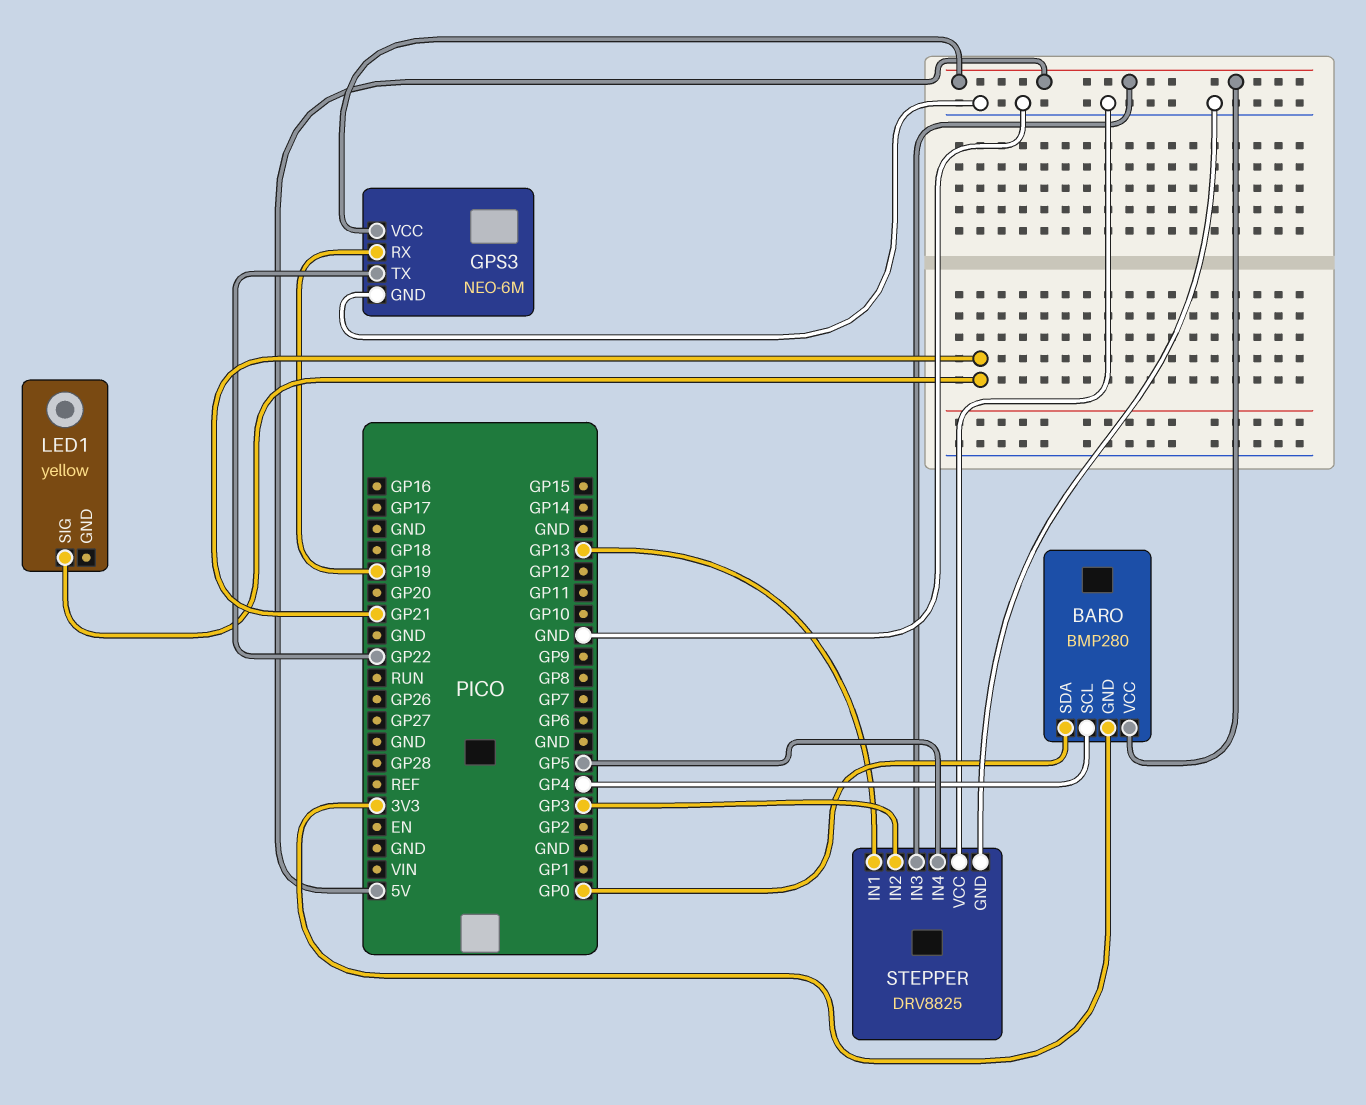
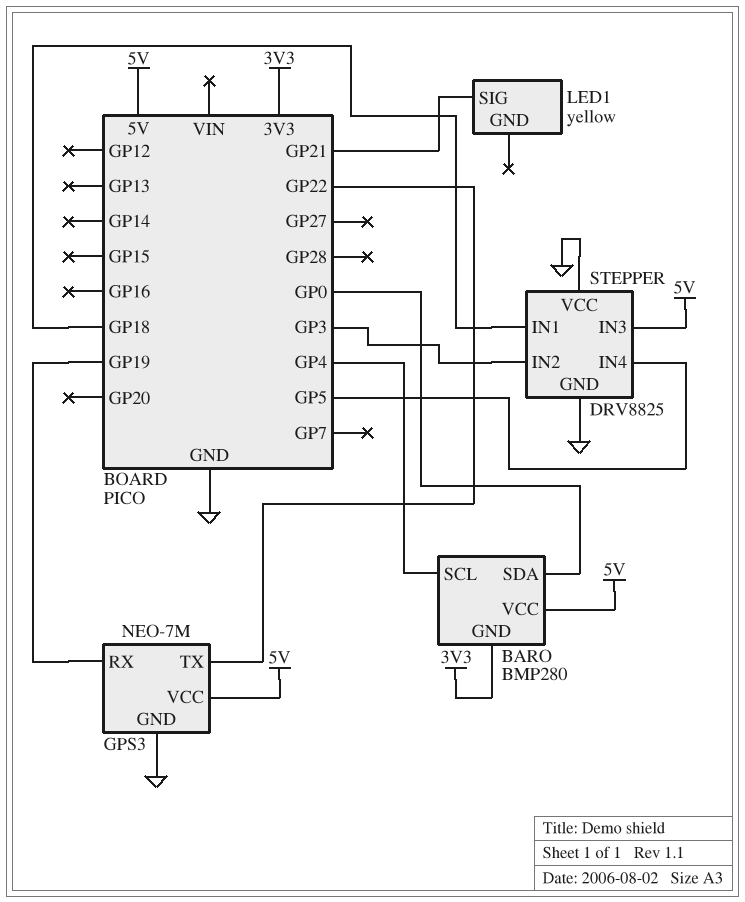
GPS3: NEO-6M -> NEO-7M
STEPPER pin IN1: GP13 -> GP18

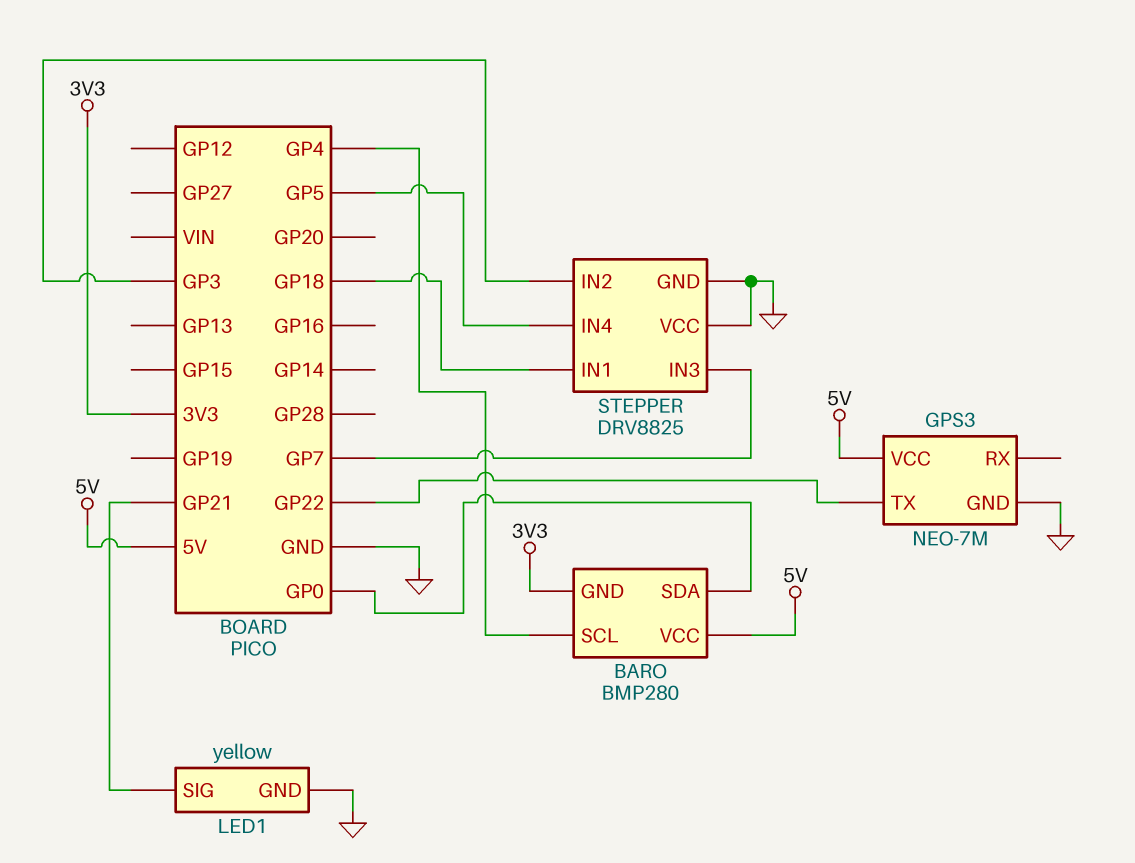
GPS3 pin RX: GP19 -> none
LED1 pin GND: none -> GND
STEPPER pin IN3: 5V -> GP7

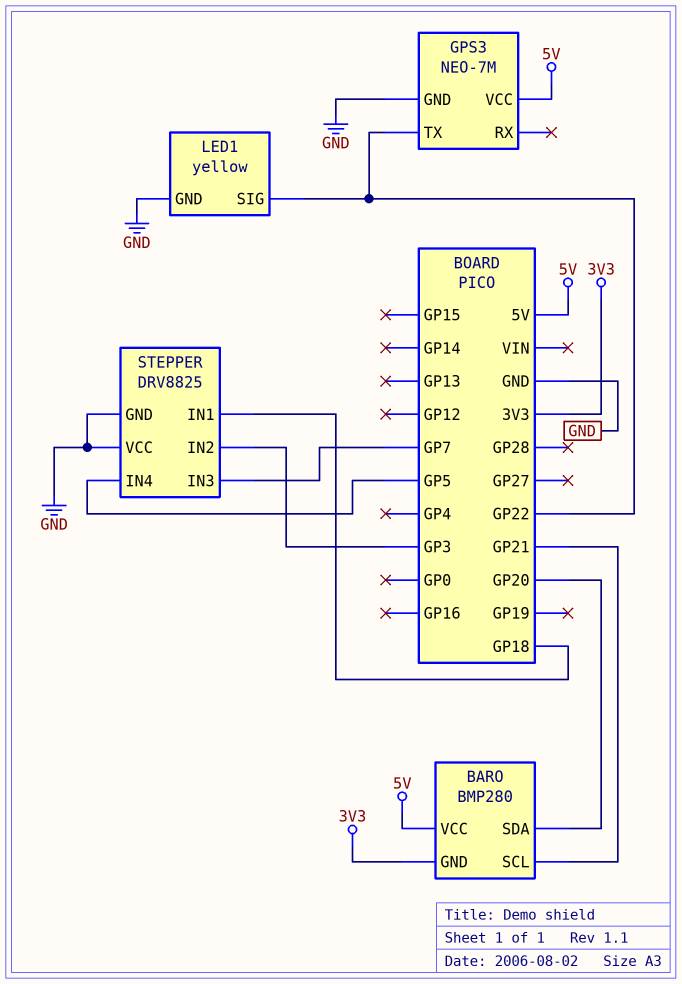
BARO pin SCL: GP4 -> GP21
BARO pin SDA: GP0 -> GP20
LED1 pin SIG: GP21 -> GP22

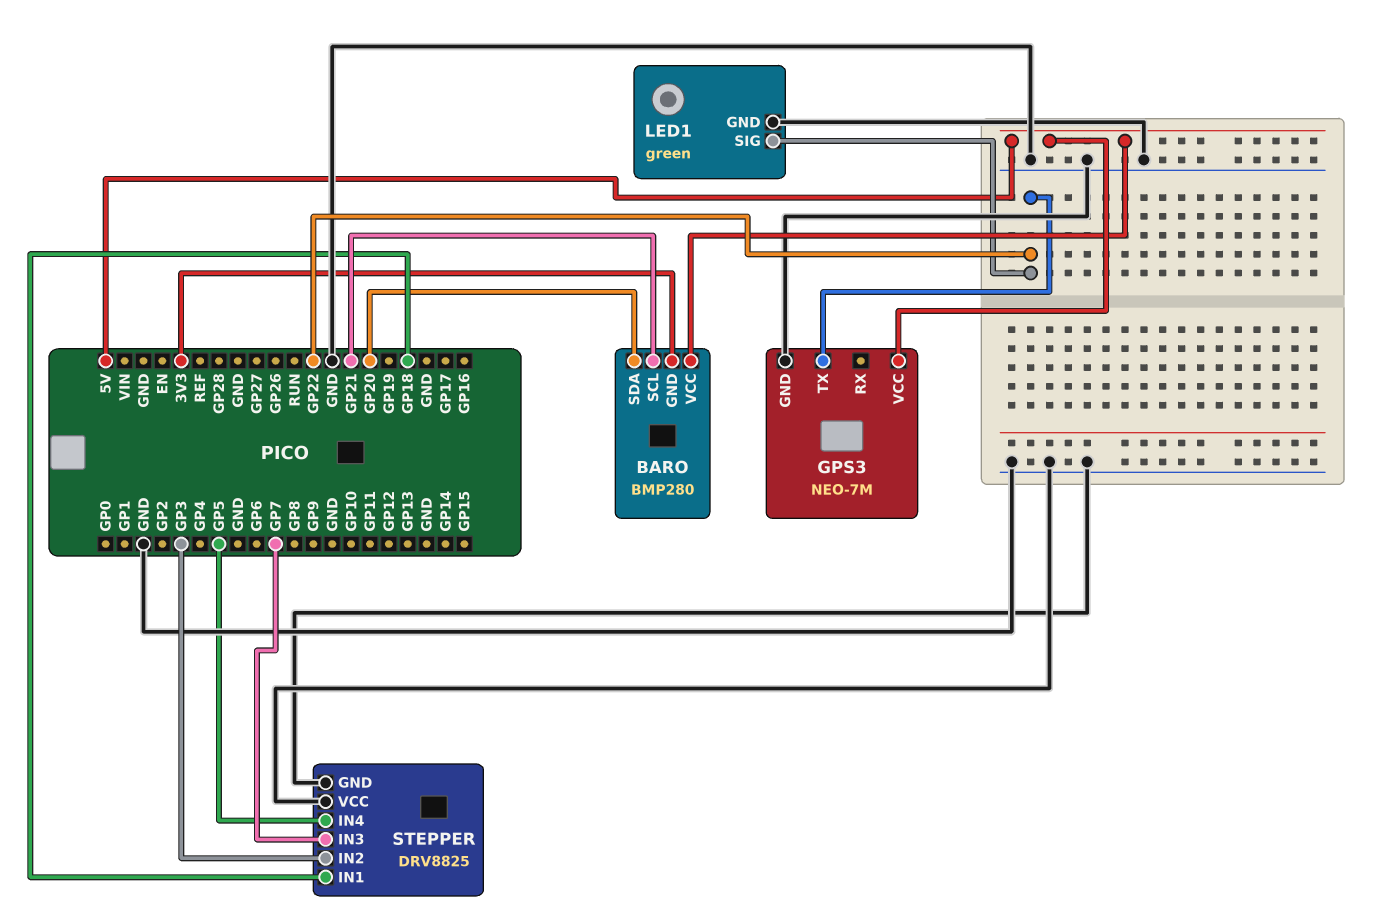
LED1: yellow -> green

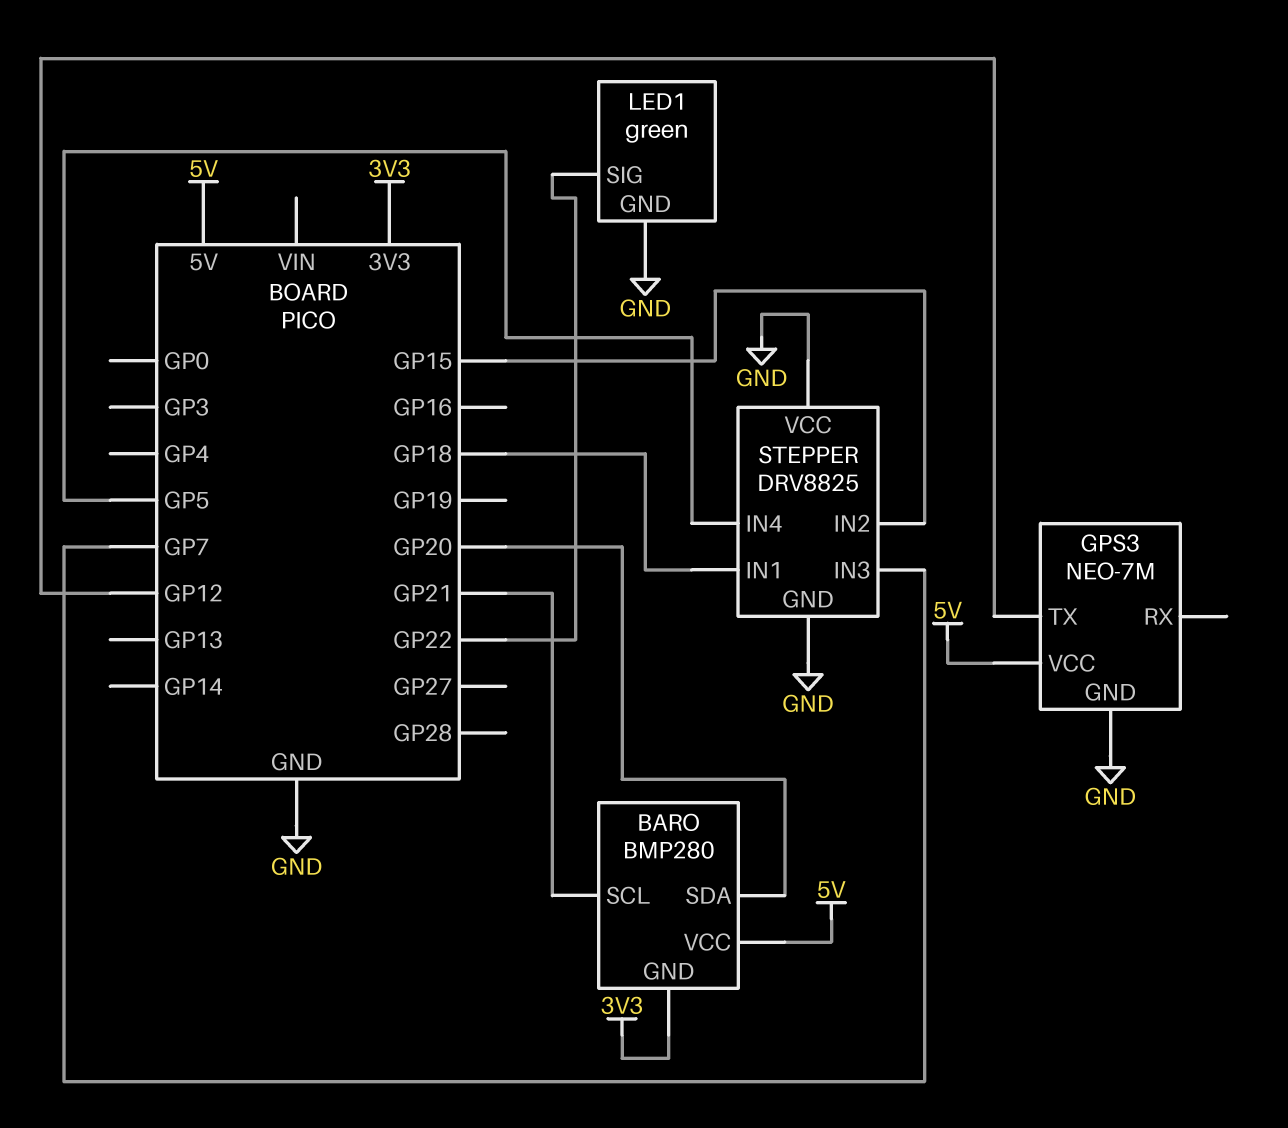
GPS3 pin TX: GP22 -> GP12
STEPPER pin IN2: GP3 -> GP15

